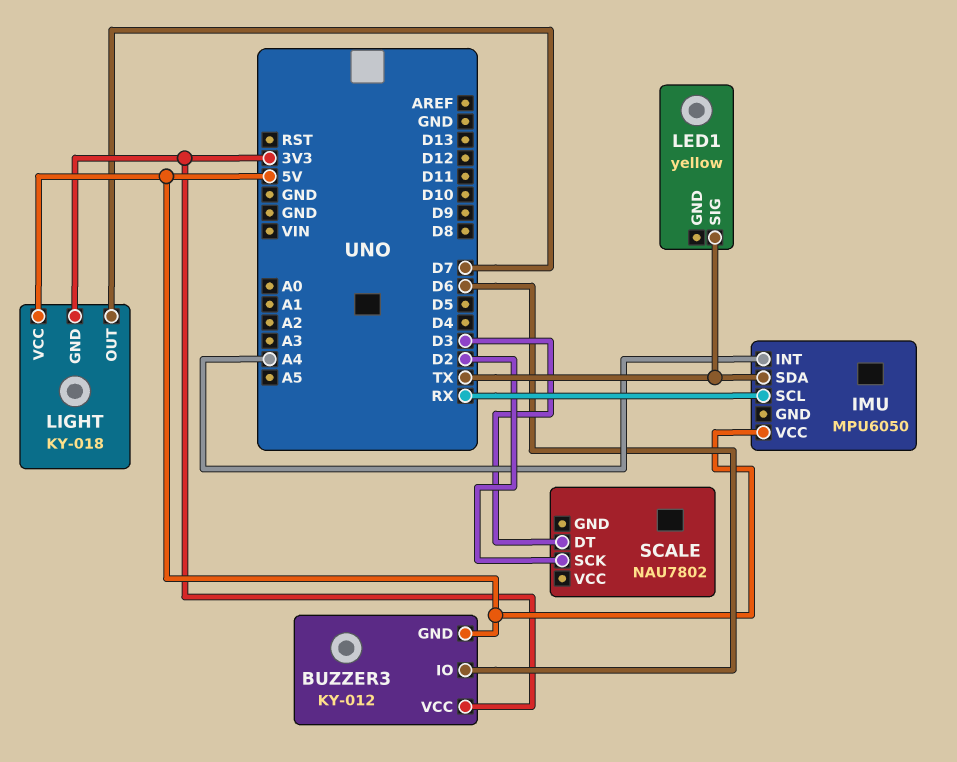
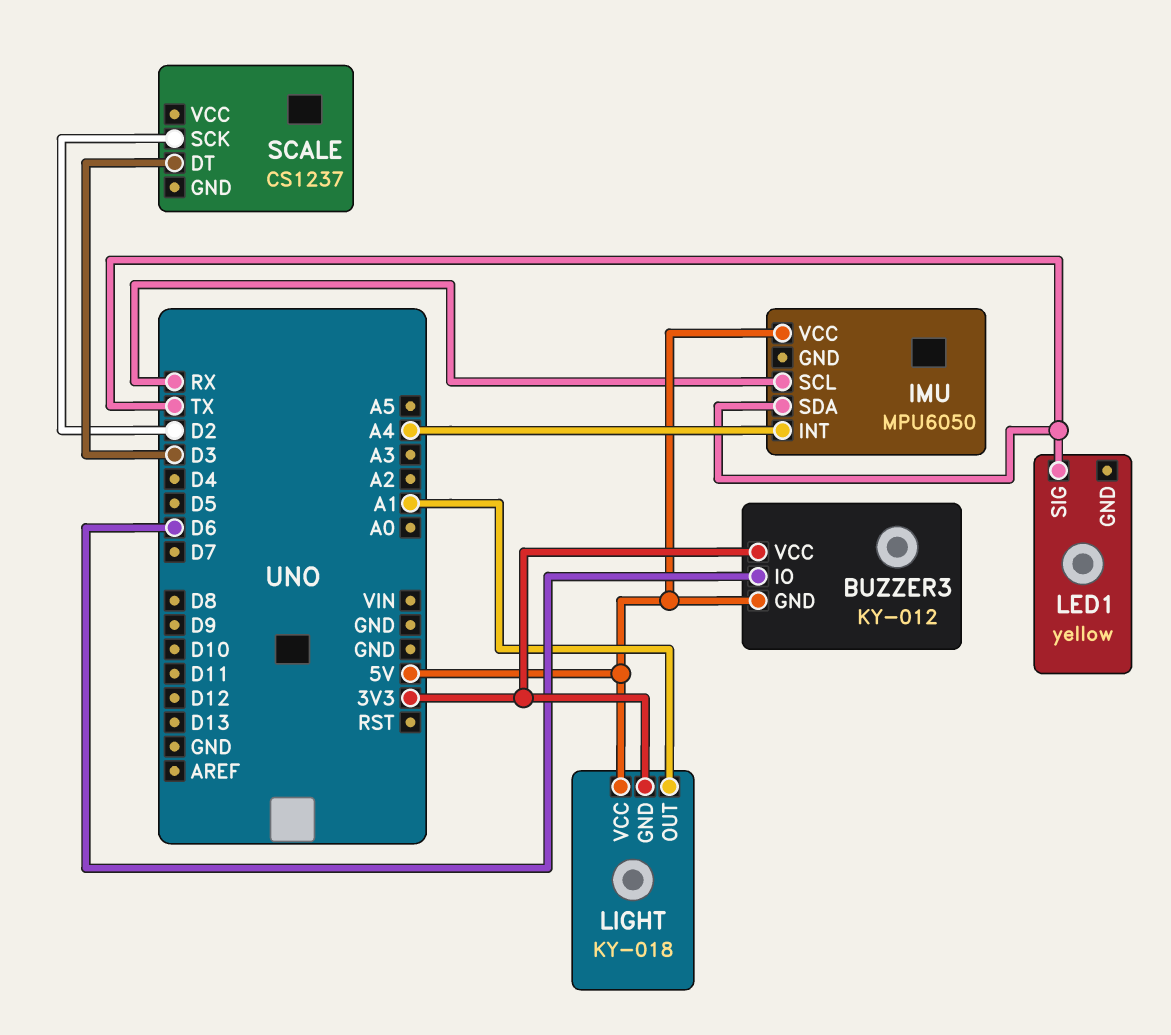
LIGHT pin OUT: D7 -> A1
SCALE: NAU7802 -> CS1237

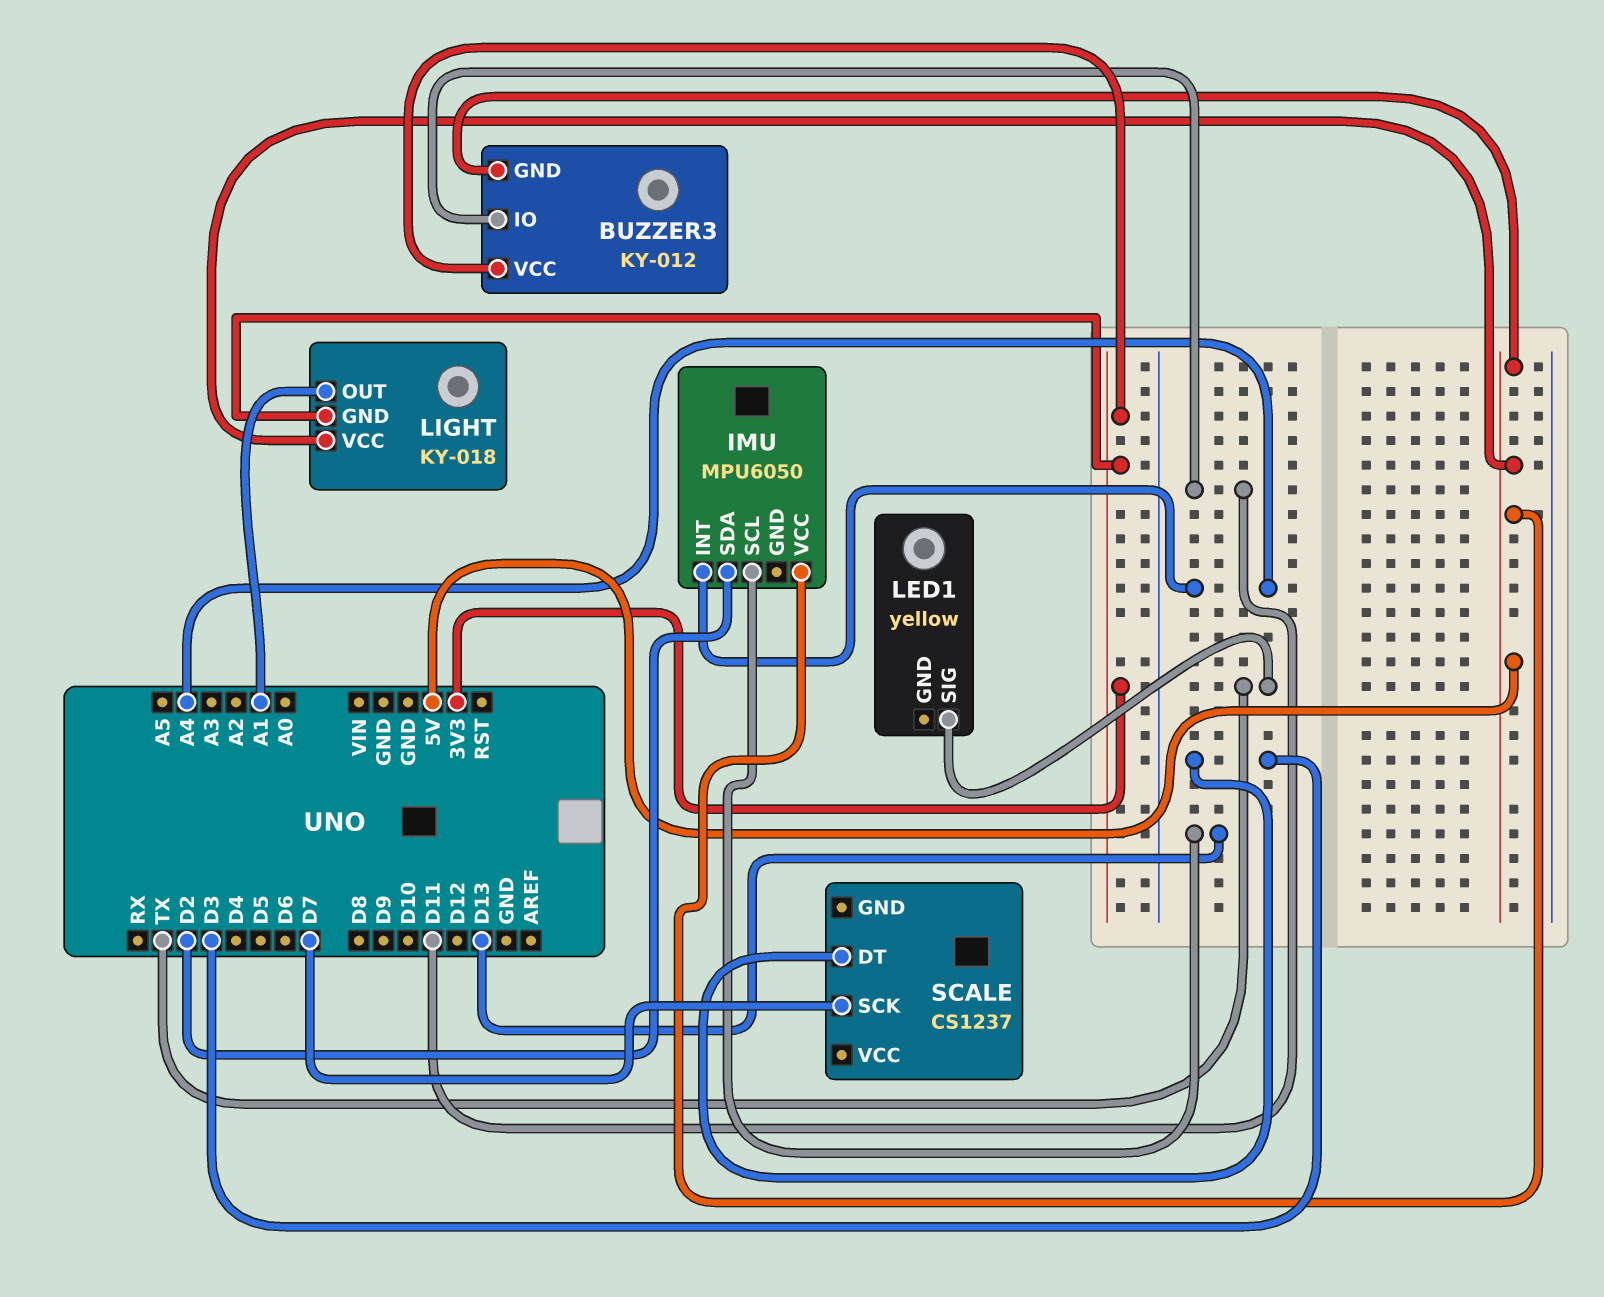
BUZZER3 pin IO: D6 -> D11
IMU pin SCL: RX -> D13
IMU pin SDA: TX -> D2
SCALE pin SCK: D2 -> D7

